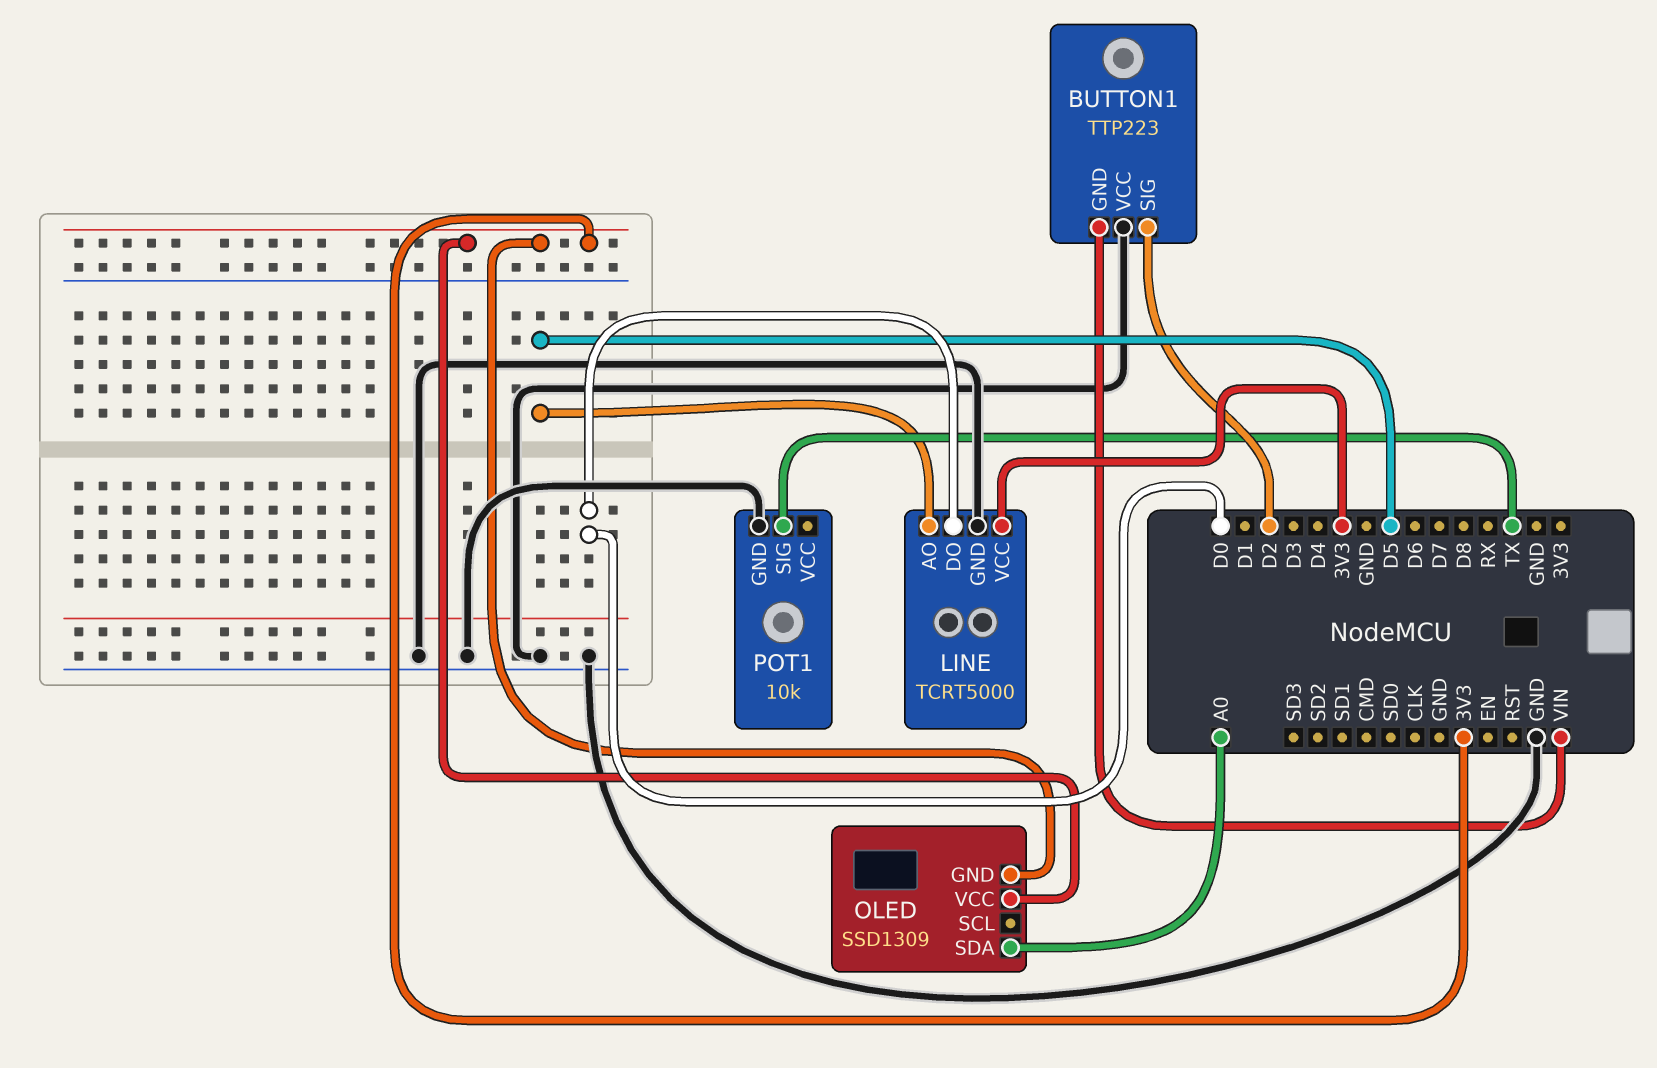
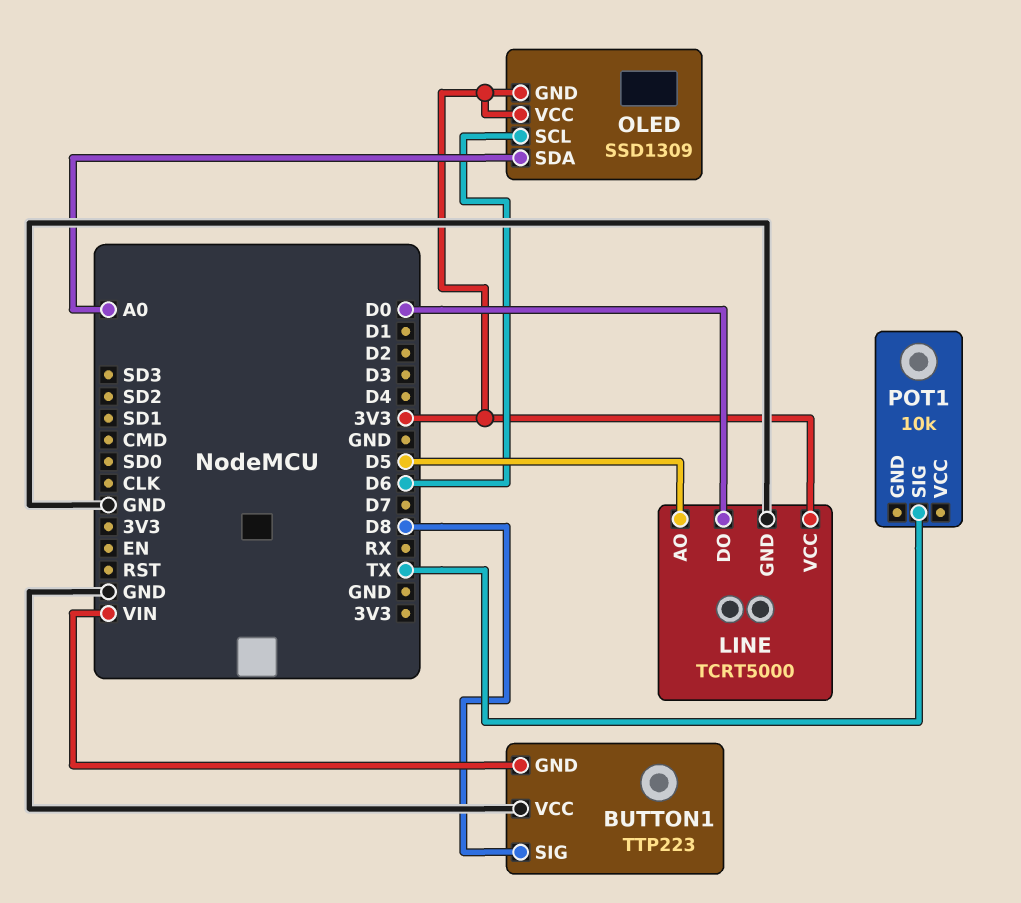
BUTTON1 pin SIG: D2 -> D8
OLED pin SCL: none -> D6
POT1 pin GND: GND -> none

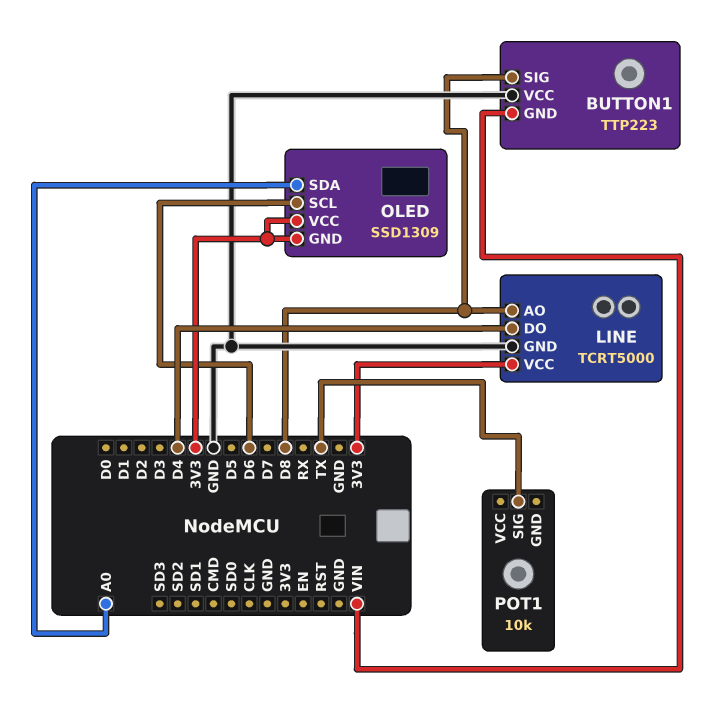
LINE pin AO: D5 -> D8
LINE pin DO: D0 -> D4

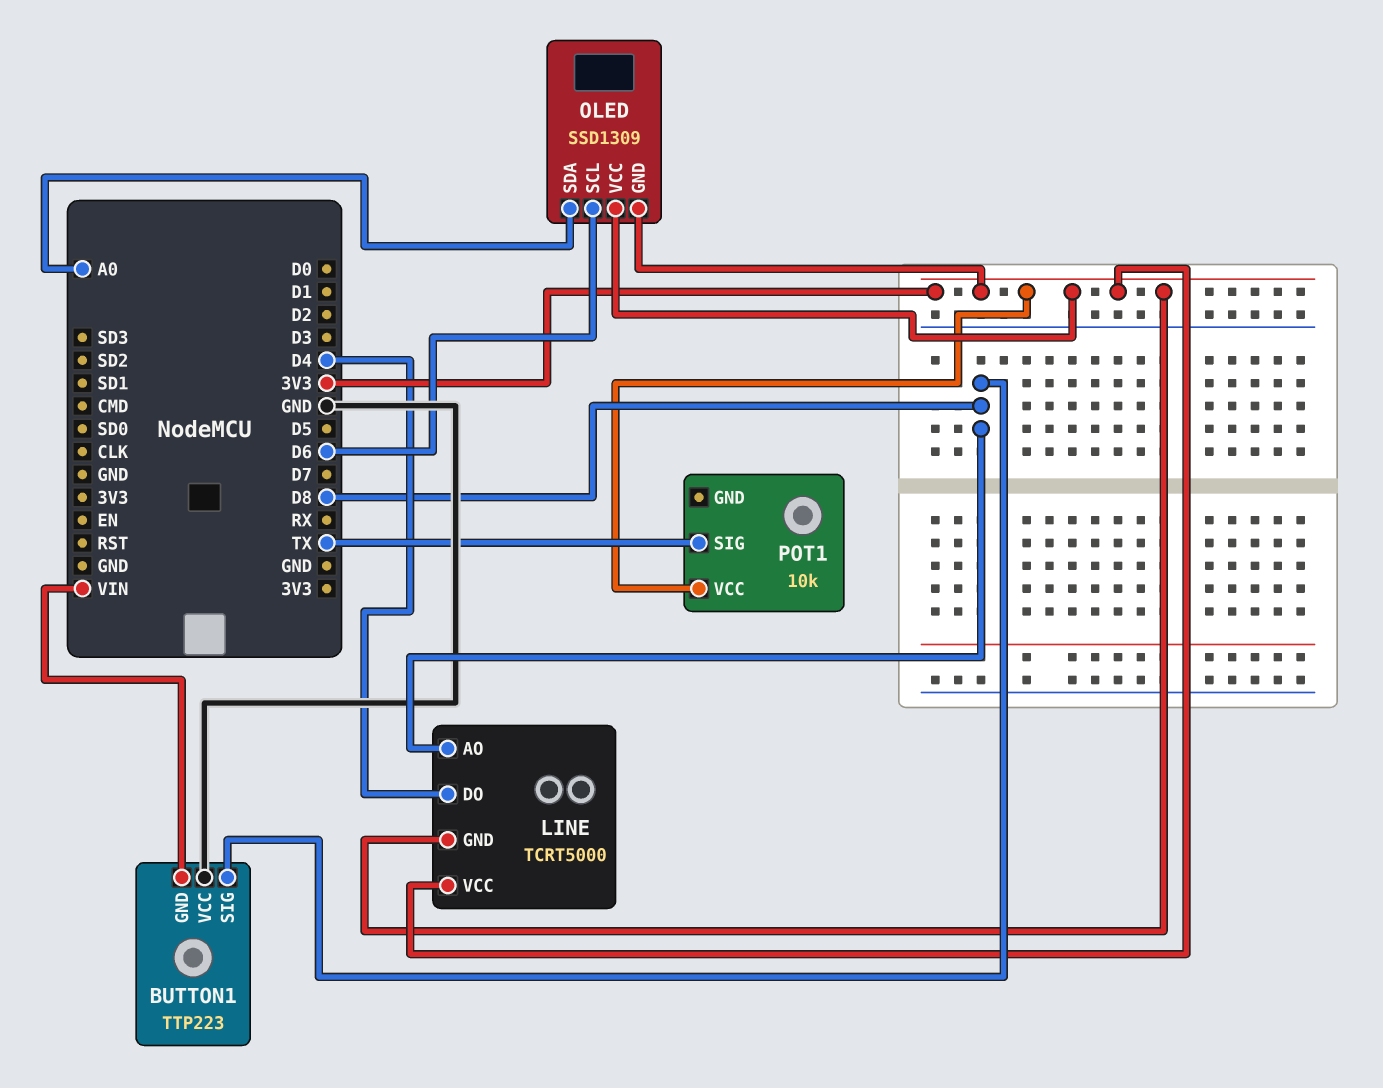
LINE pin GND: GND -> 3V3
POT1 pin VCC: none -> 3V3

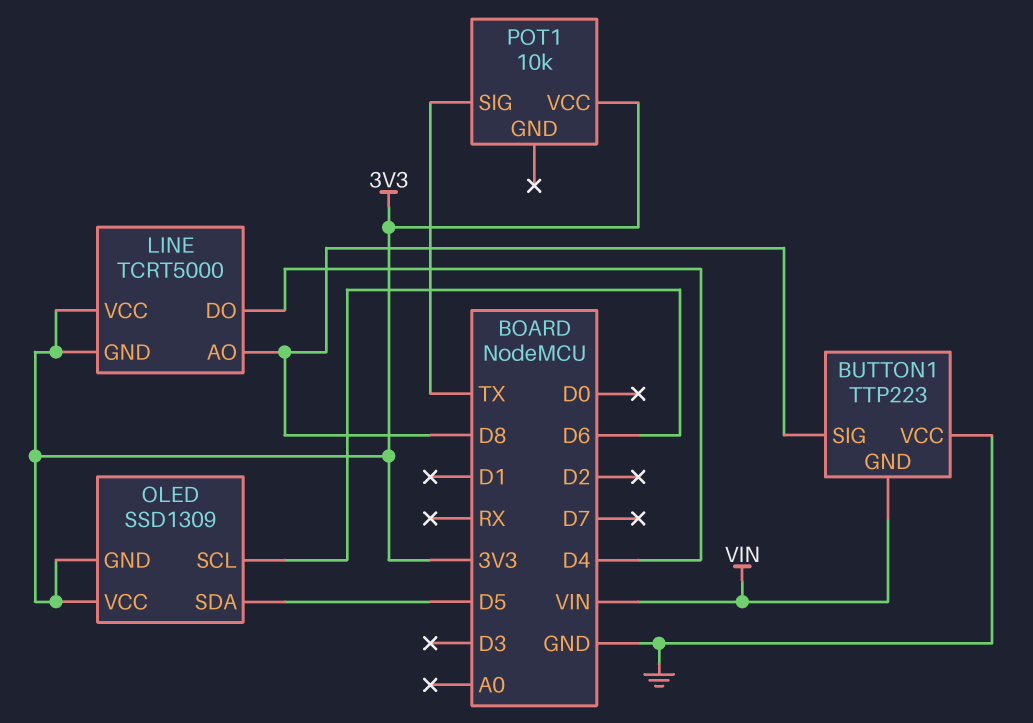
OLED pin SDA: A0 -> D5

